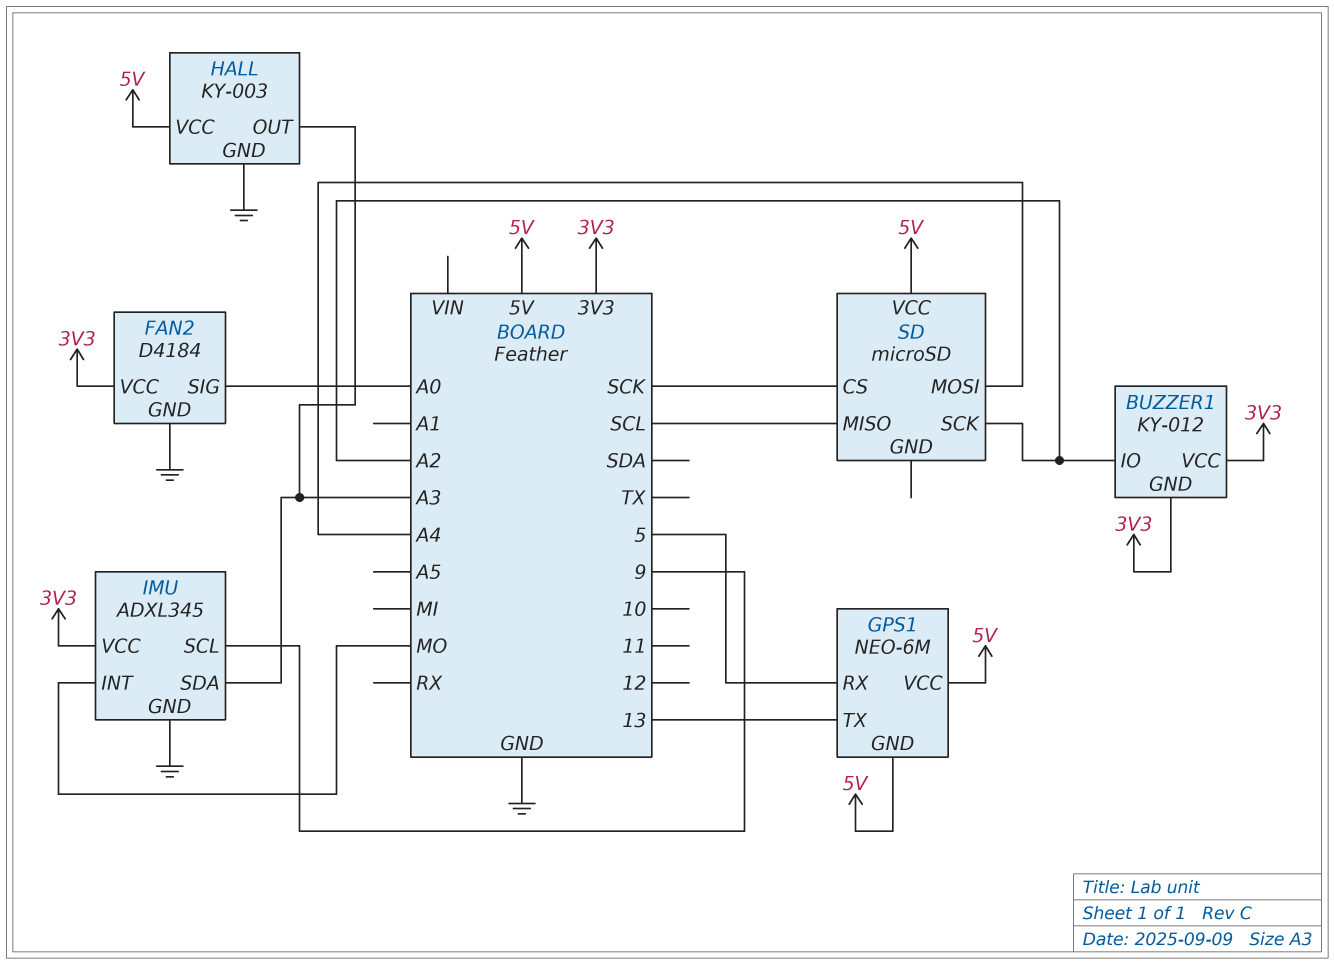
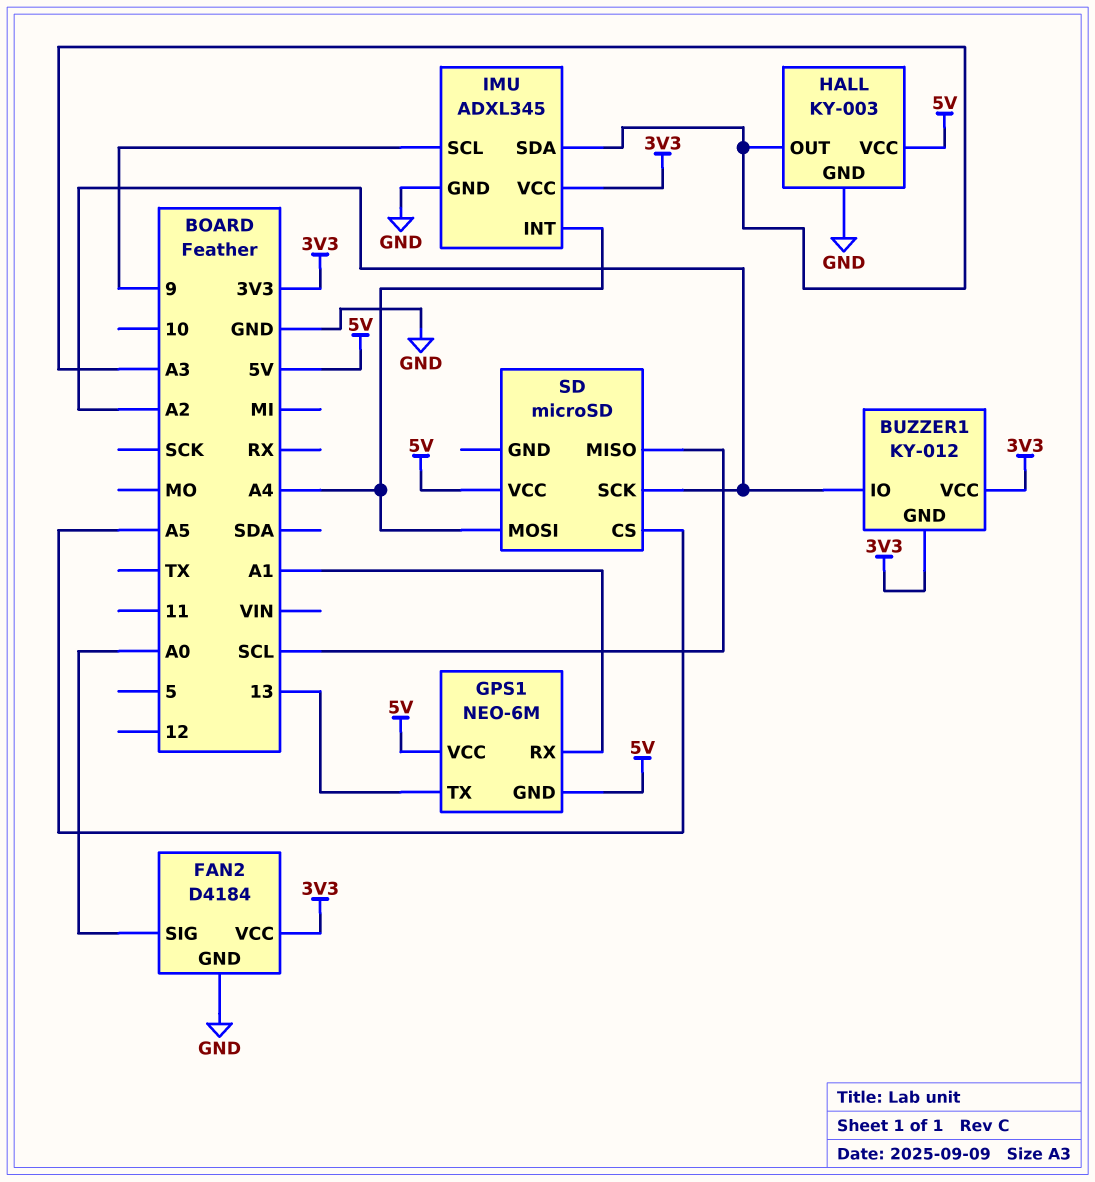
GPS1 pin RX: 5 -> A1
IMU pin INT: MO -> A4
SD pin CS: SCK -> A5

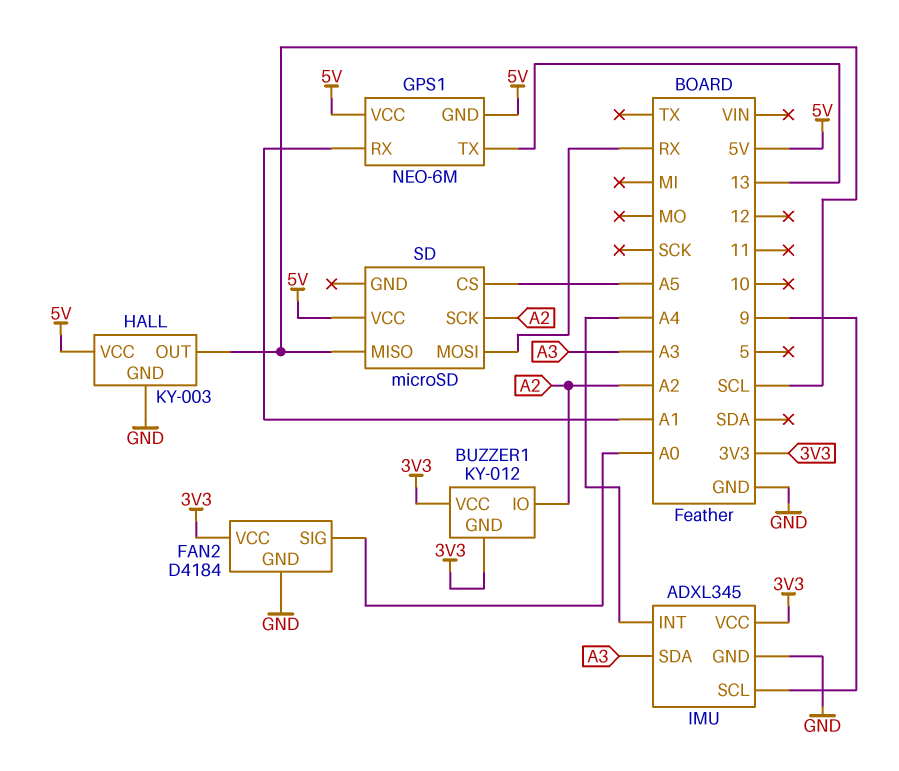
HALL pin OUT: A3 -> SCL
SD pin MOSI: A4 -> RX

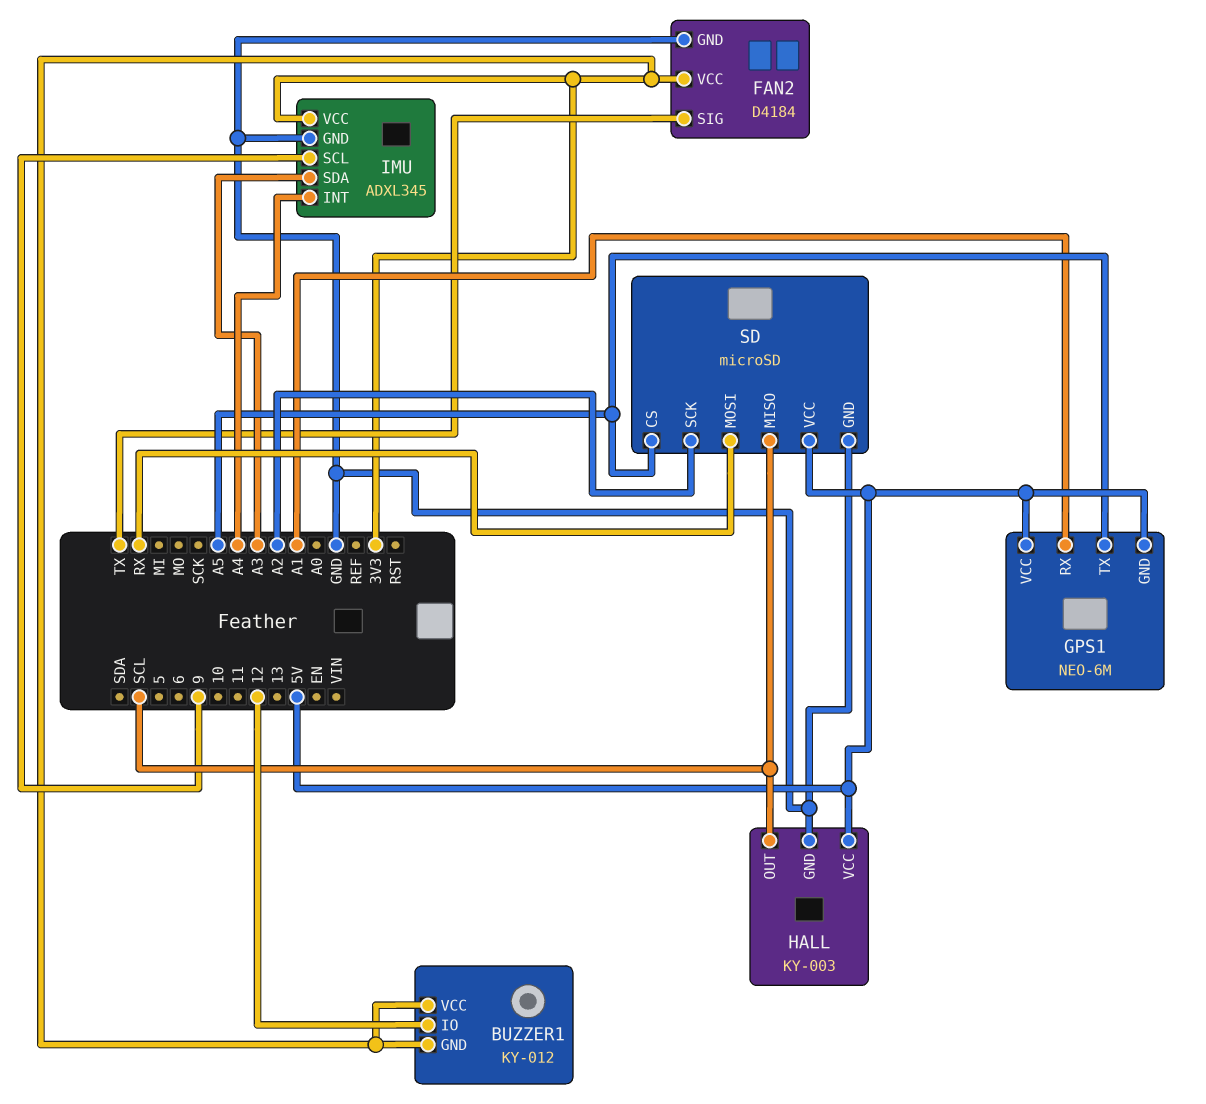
BUZZER1 pin IO: A2 -> 12
FAN2 pin SIG: A0 -> TX
GPS1 pin TX: 13 -> A5
SD pin GND: none -> GND

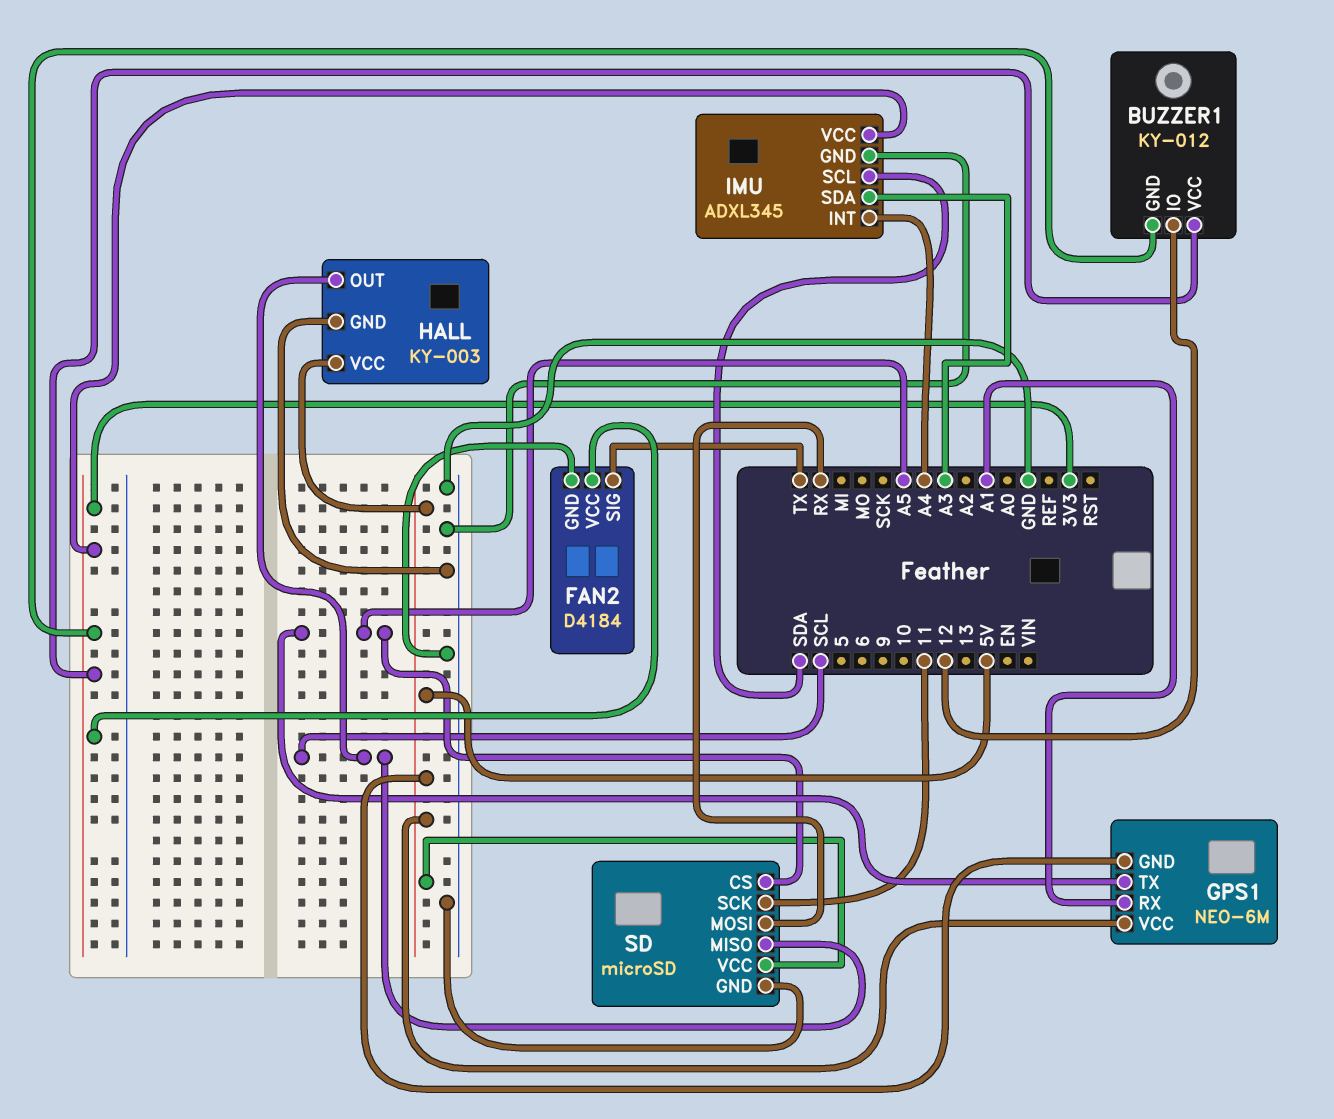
IMU pin SCL: 9 -> SDA
SD pin SCK: A2 -> 11

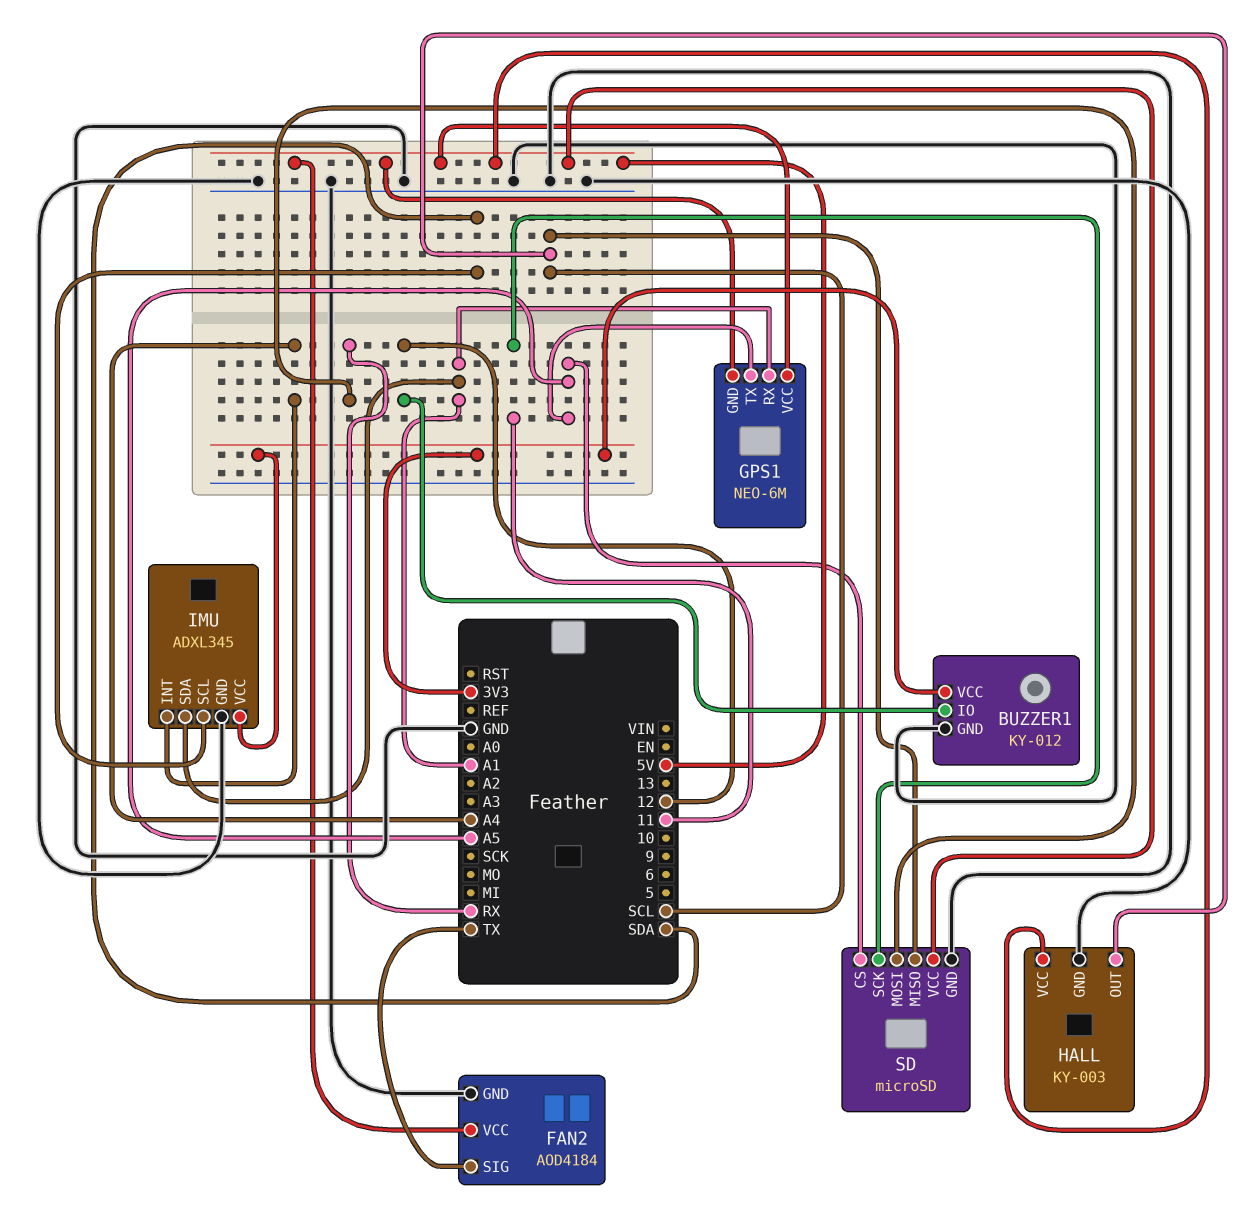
BUZZER1 pin GND: 3V3 -> GND
FAN2: D4184 -> AOD4184
FAN2 pin VCC: 3V3 -> 5V
IMU pin SDA: A3 -> A1

